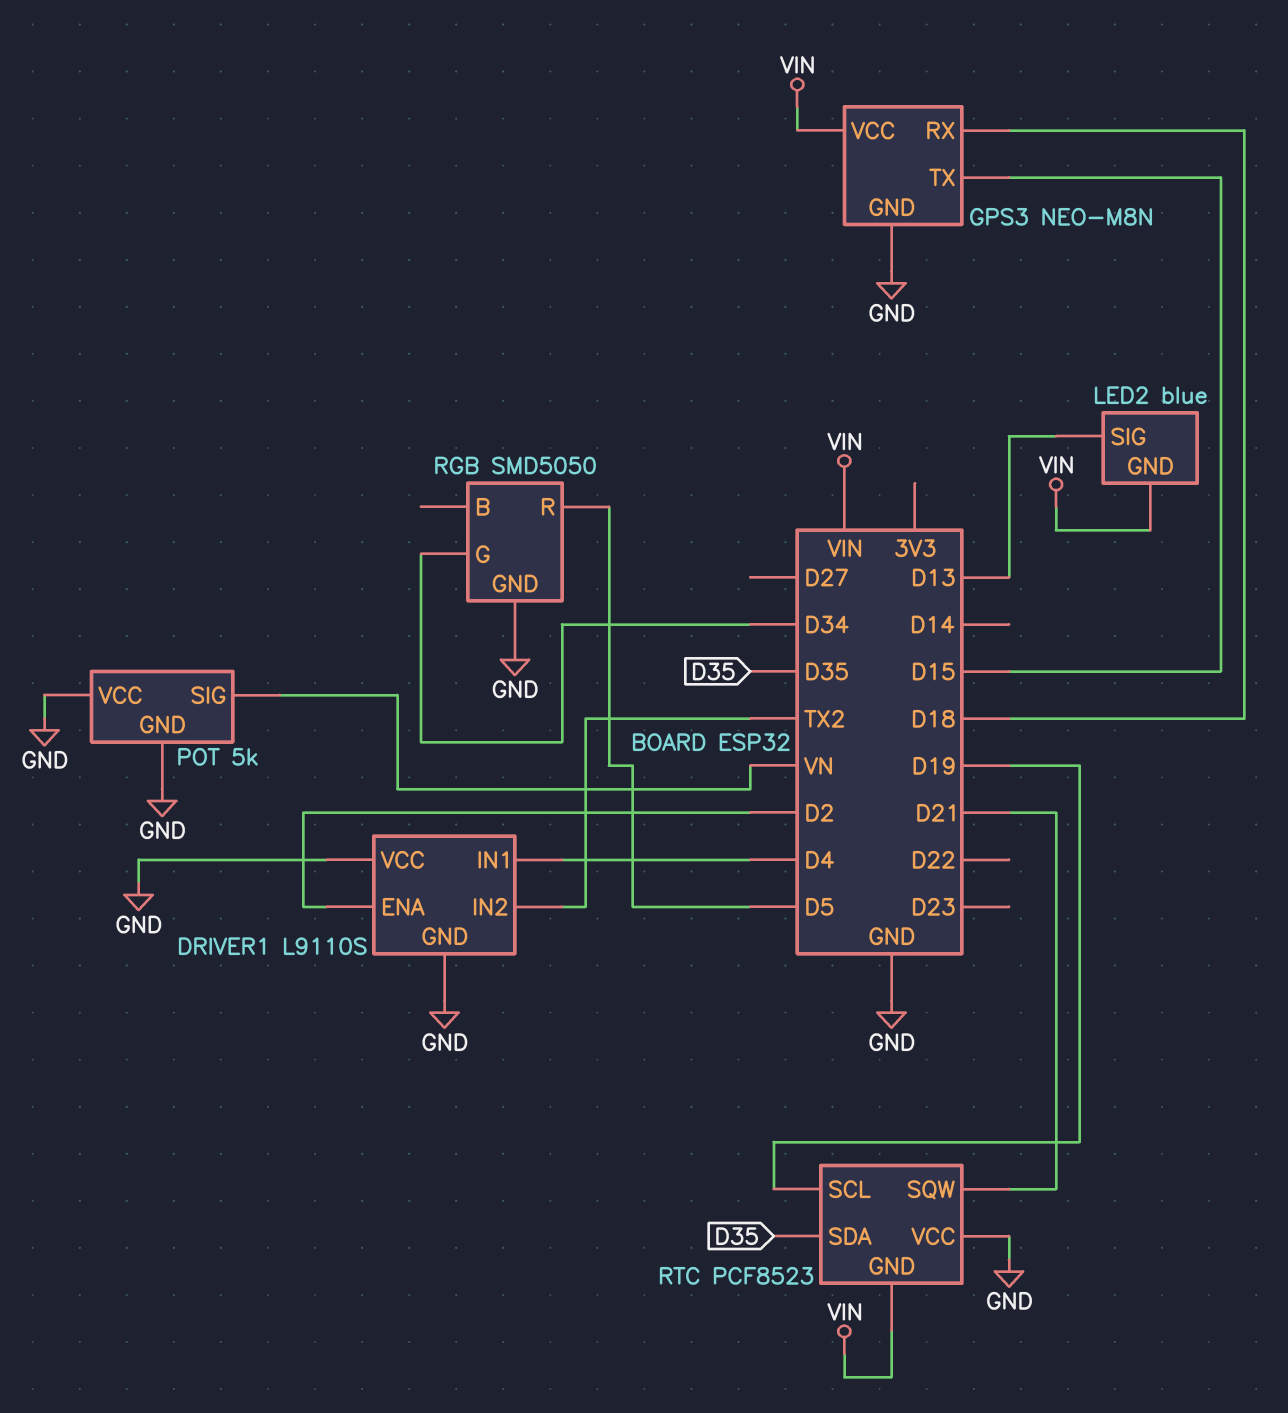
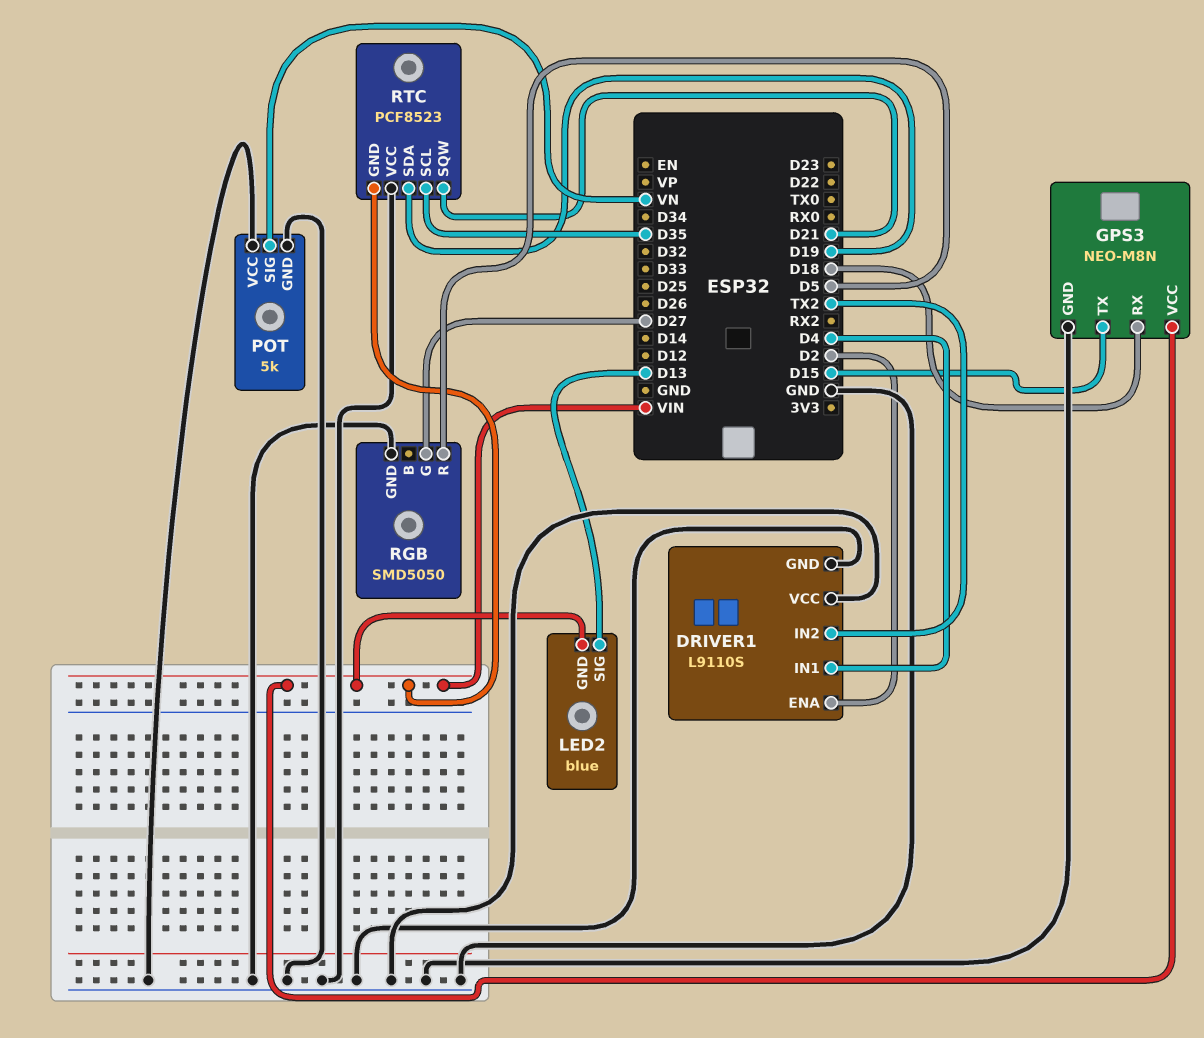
RGB pin G: D34 -> D27
RTC pin SCL: D19 -> D35
RTC pin SDA: D35 -> D19

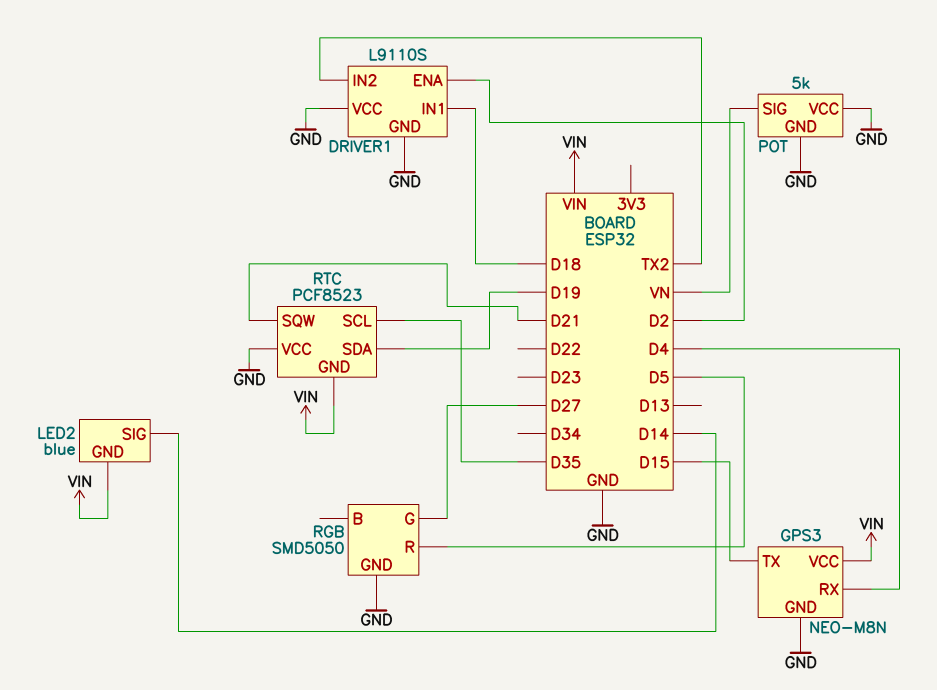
DRIVER1 pin IN1: D4 -> D18
GPS3 pin RX: D18 -> D4
LED2 pin SIG: D13 -> D14

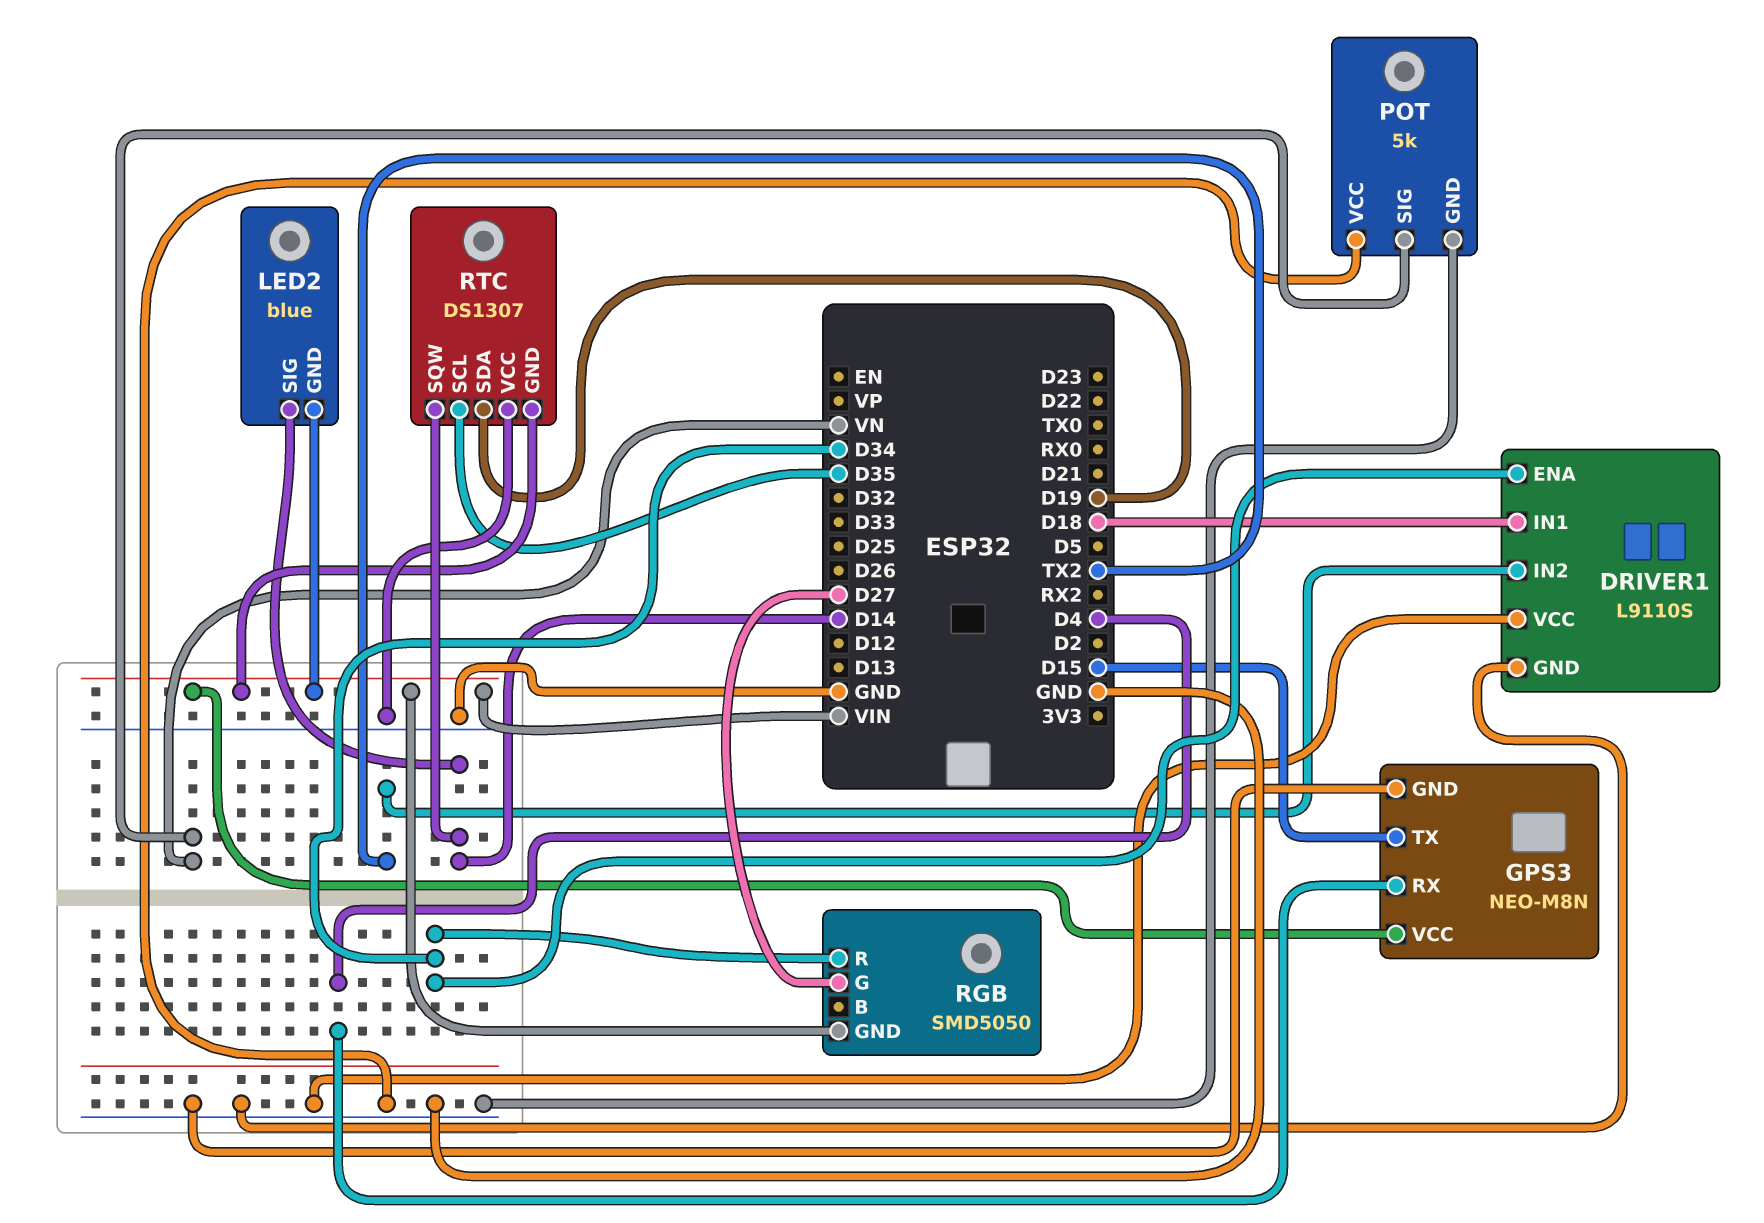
DRIVER1 pin ENA: D2 -> D34
RGB pin GND: GND -> VIN
RGB pin R: D5 -> D34
RTC: PCF8523 -> DS1307
RTC pin SQW: D21 -> D14

